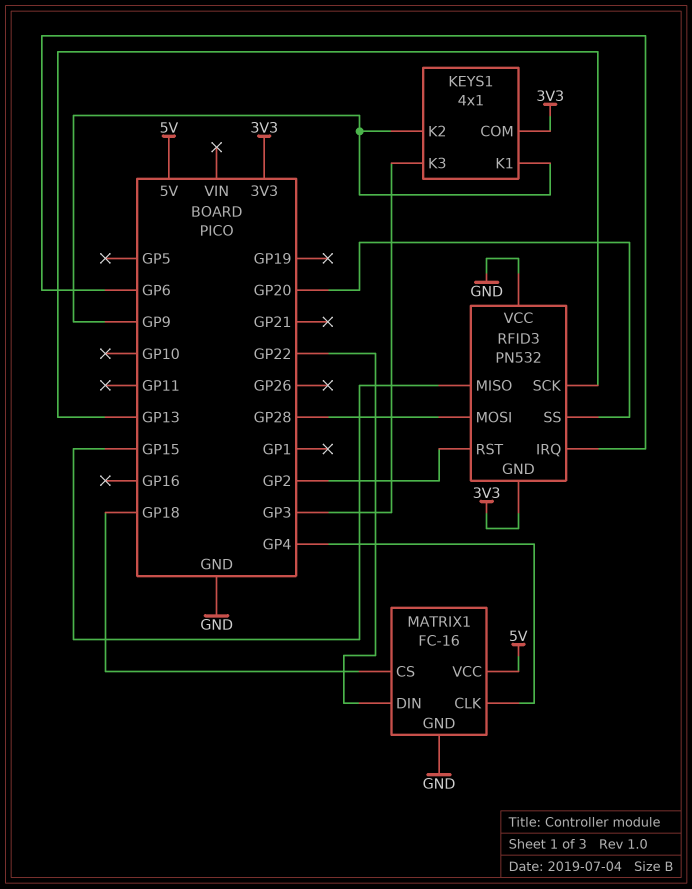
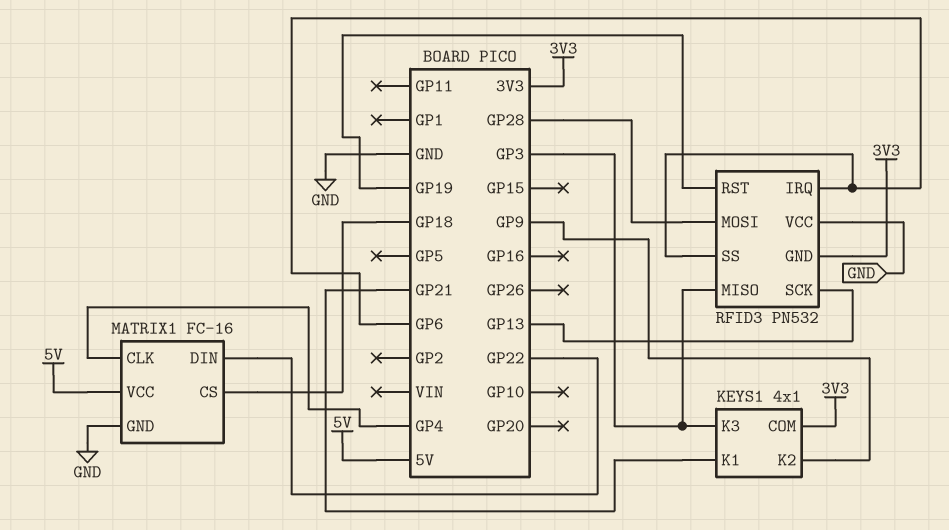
KEYS1 pin K1: GP9 -> GP21
RFID3 pin MISO: GP15 -> GP3
RFID3 pin RST: GP2 -> GP19
RFID3 pin SS: GP20 -> GP6

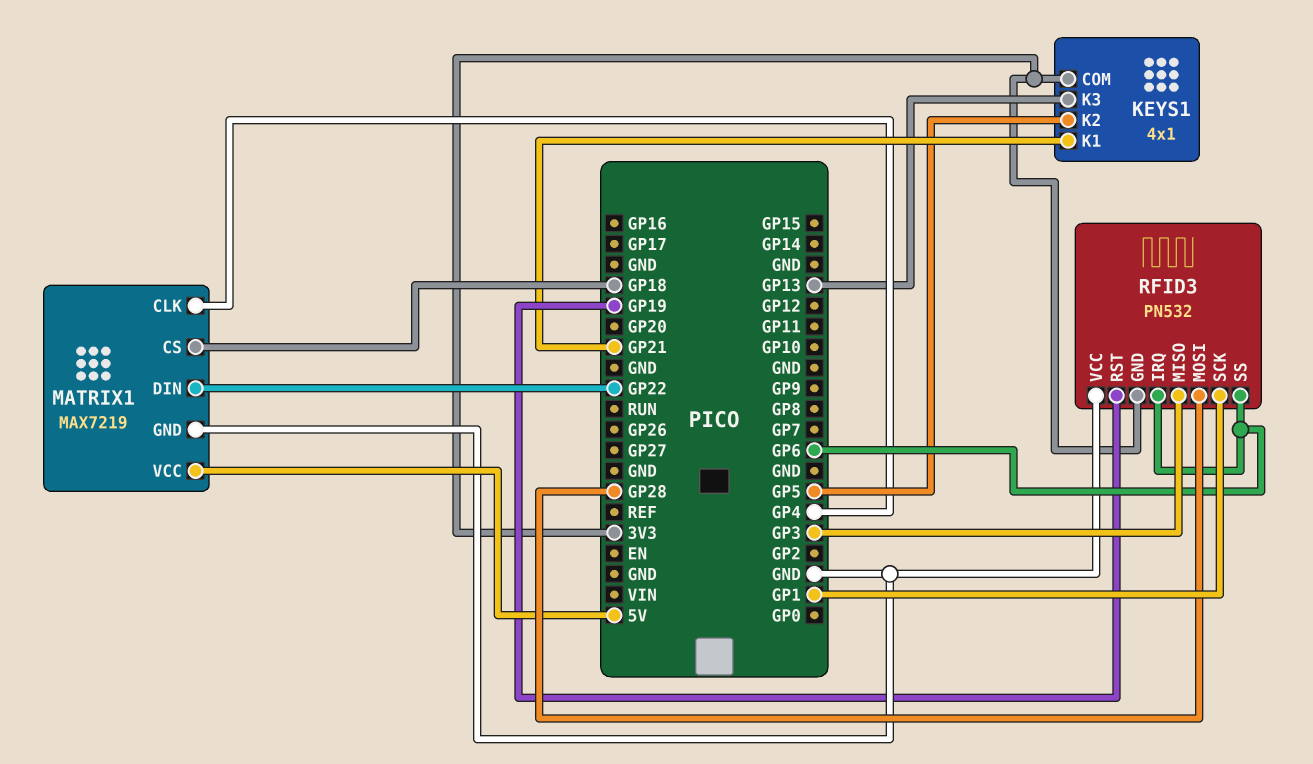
KEYS1 pin K2: GP9 -> GP5
KEYS1 pin K3: GP3 -> GP13
MATRIX1: FC-16 -> MAX7219
RFID3 pin SCK: GP13 -> GP1

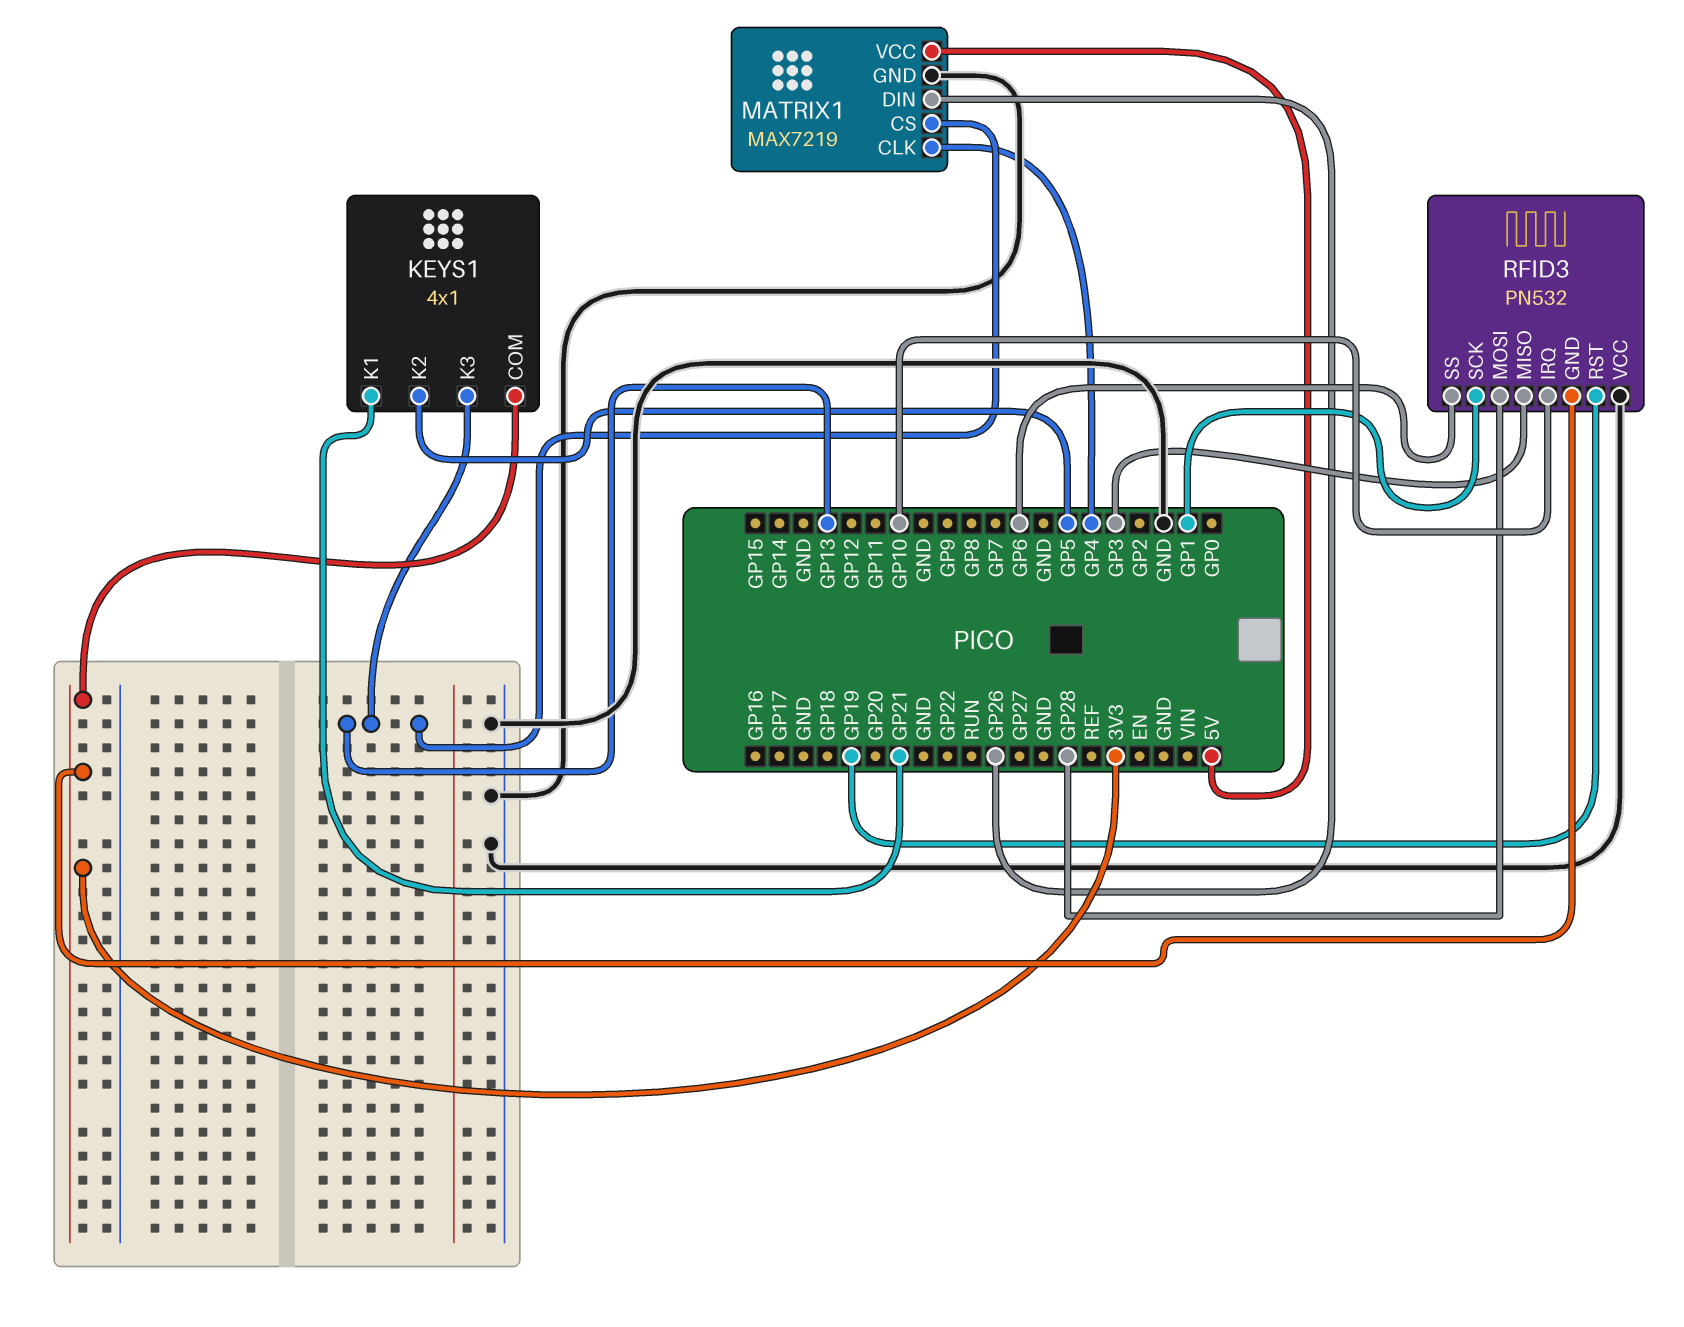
MATRIX1 pin CS: GP18 -> GP13
MATRIX1 pin DIN: GP22 -> GP26
RFID3 pin IRQ: GP6 -> GP10

